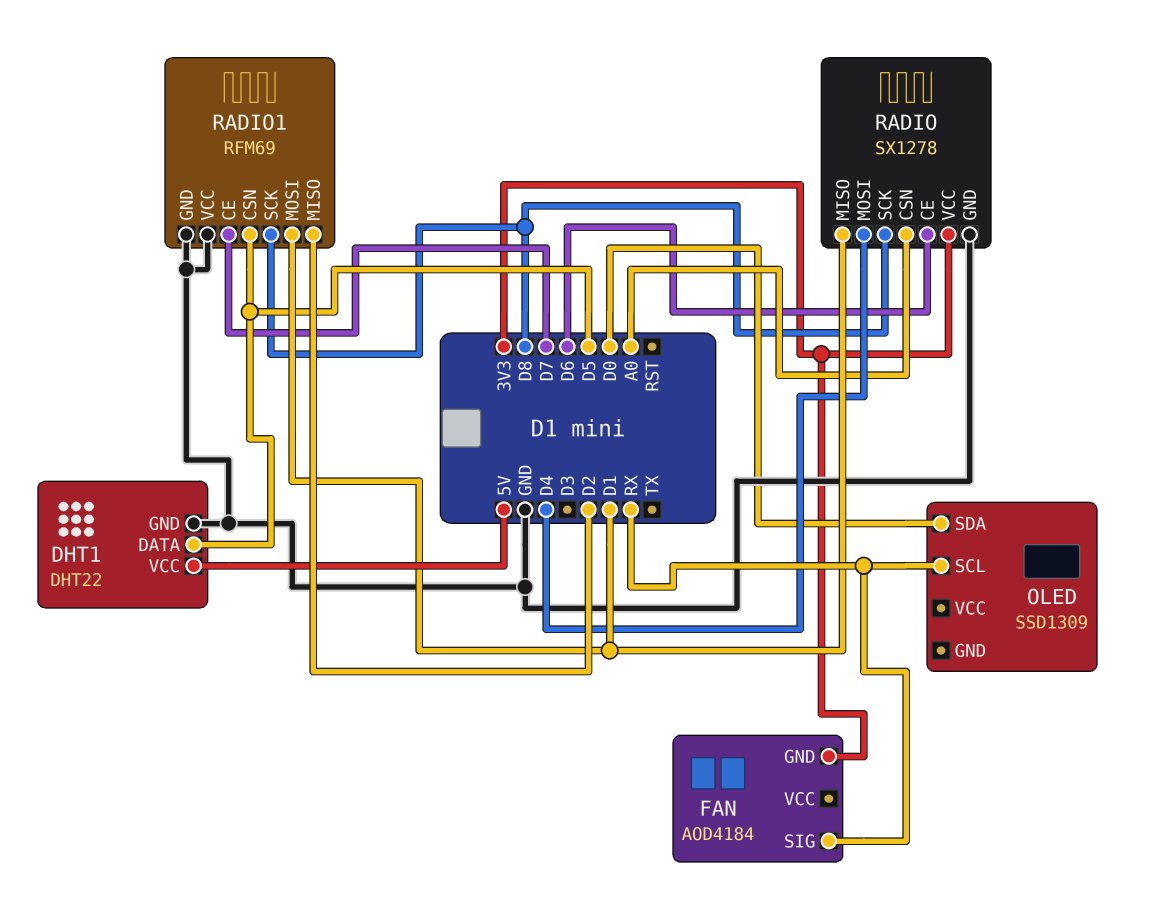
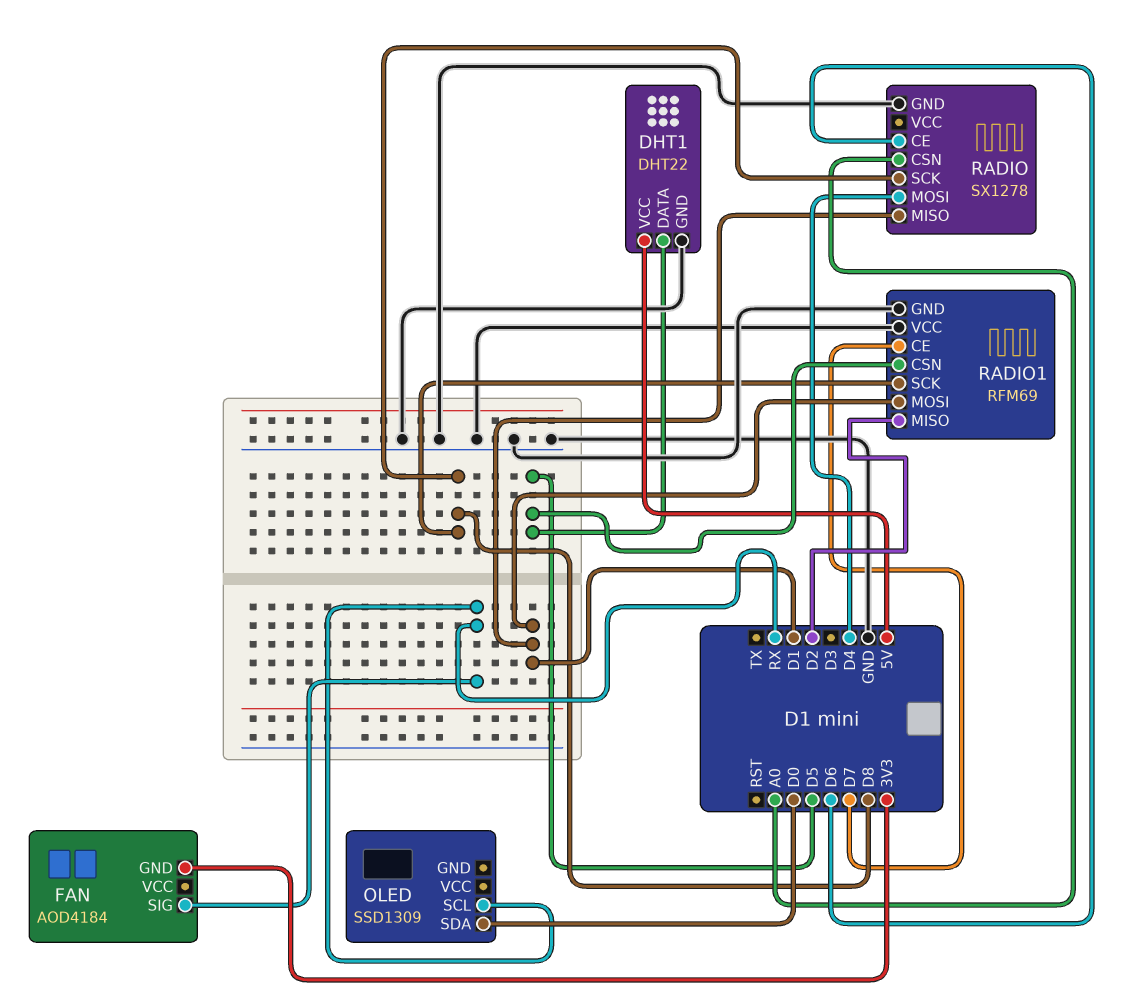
RADIO pin VCC: 3V3 -> none

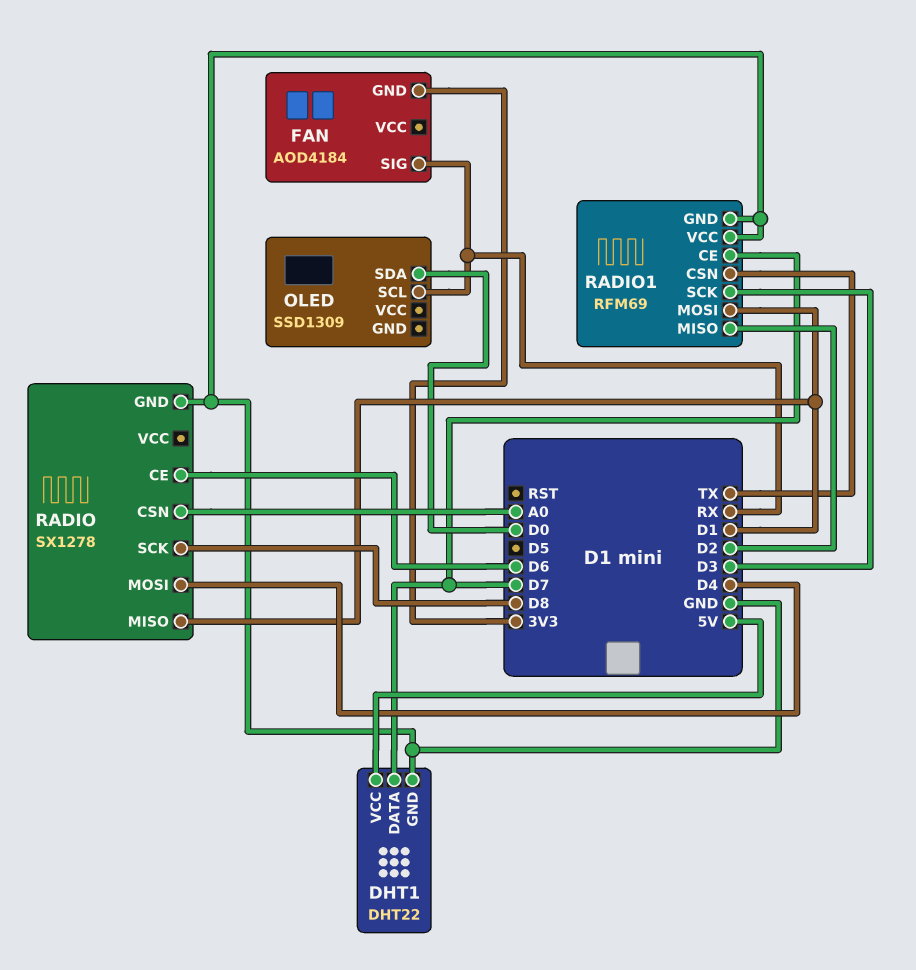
DHT1 pin DATA: D5 -> D7
RADIO1 pin CSN: D5 -> TX
RADIO1 pin SCK: D8 -> D3

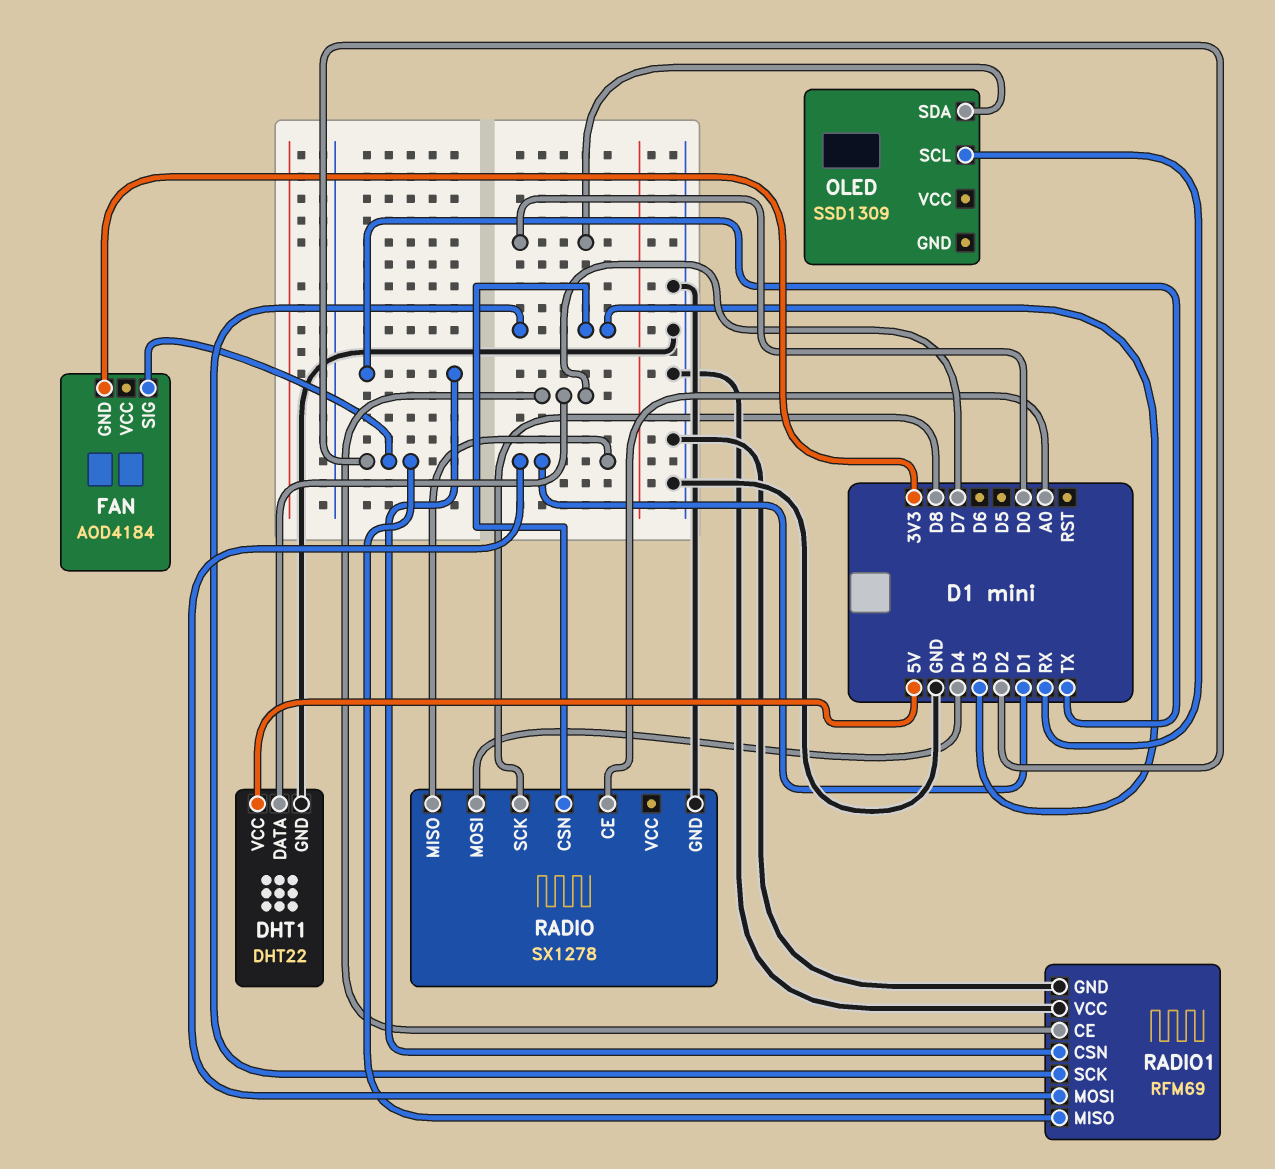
FAN pin SIG: RX -> D2
RADIO pin CE: D6 -> A0
RADIO pin CSN: A0 -> D3

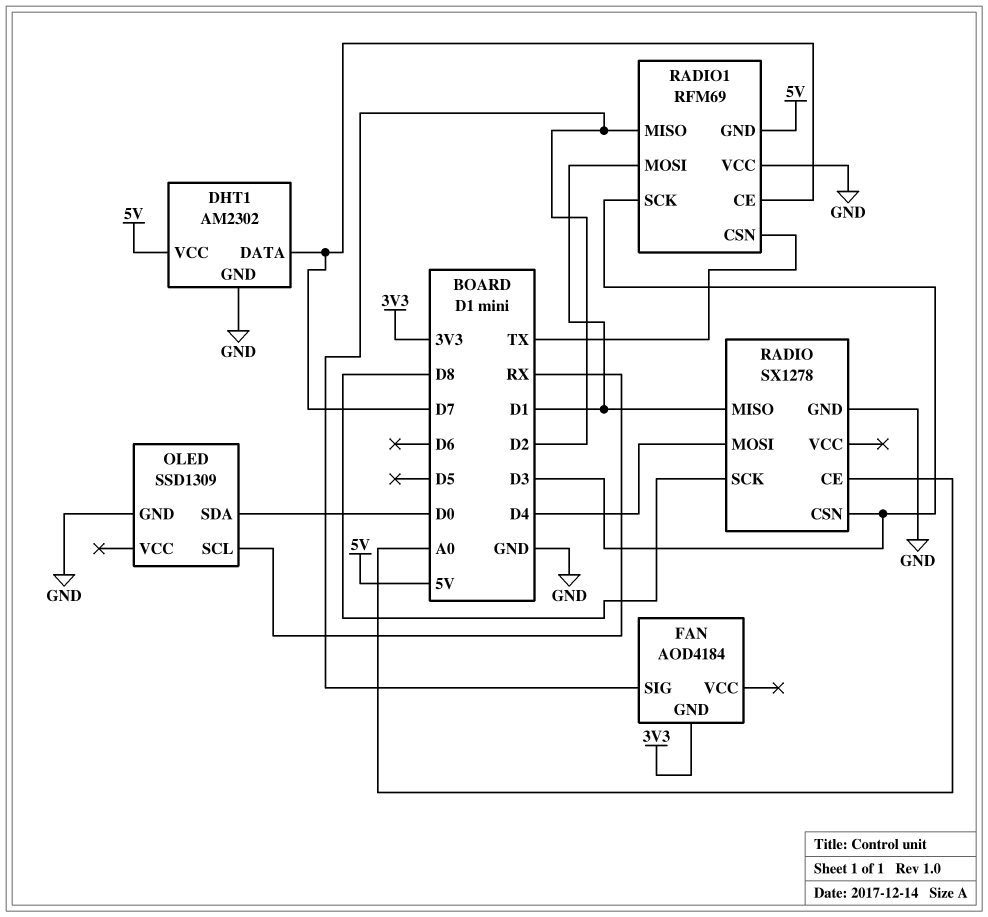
DHT1: DHT22 -> AM2302
OLED pin GND: none -> GND
RADIO1 pin GND: GND -> 5V

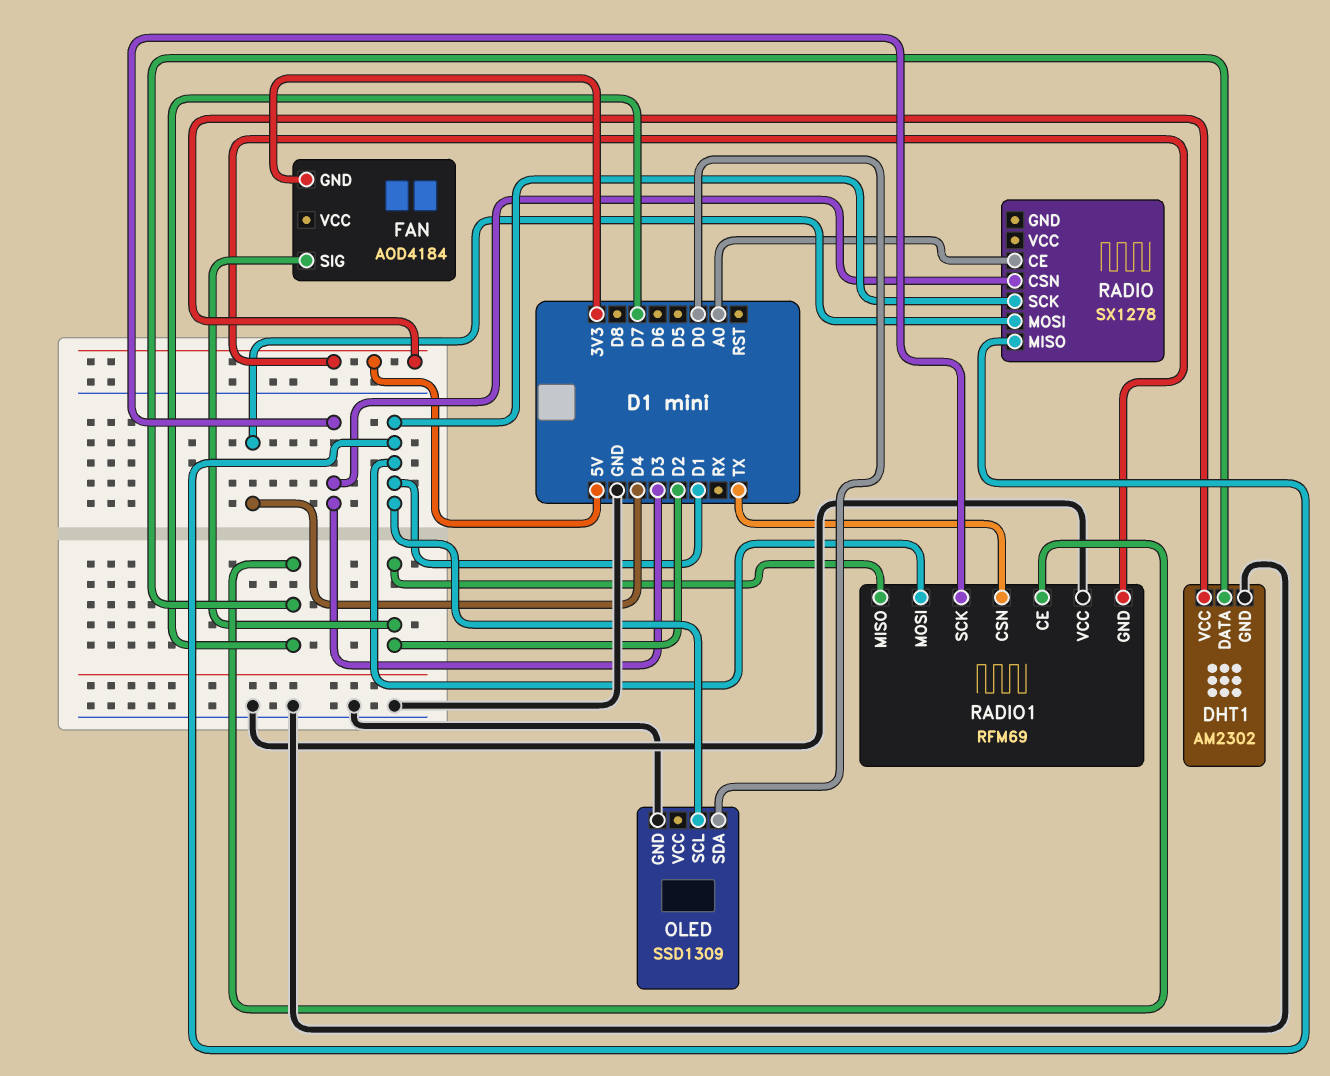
OLED pin SCL: RX -> D1
RADIO pin GND: GND -> none
RADIO pin SCK: D8 -> D1

